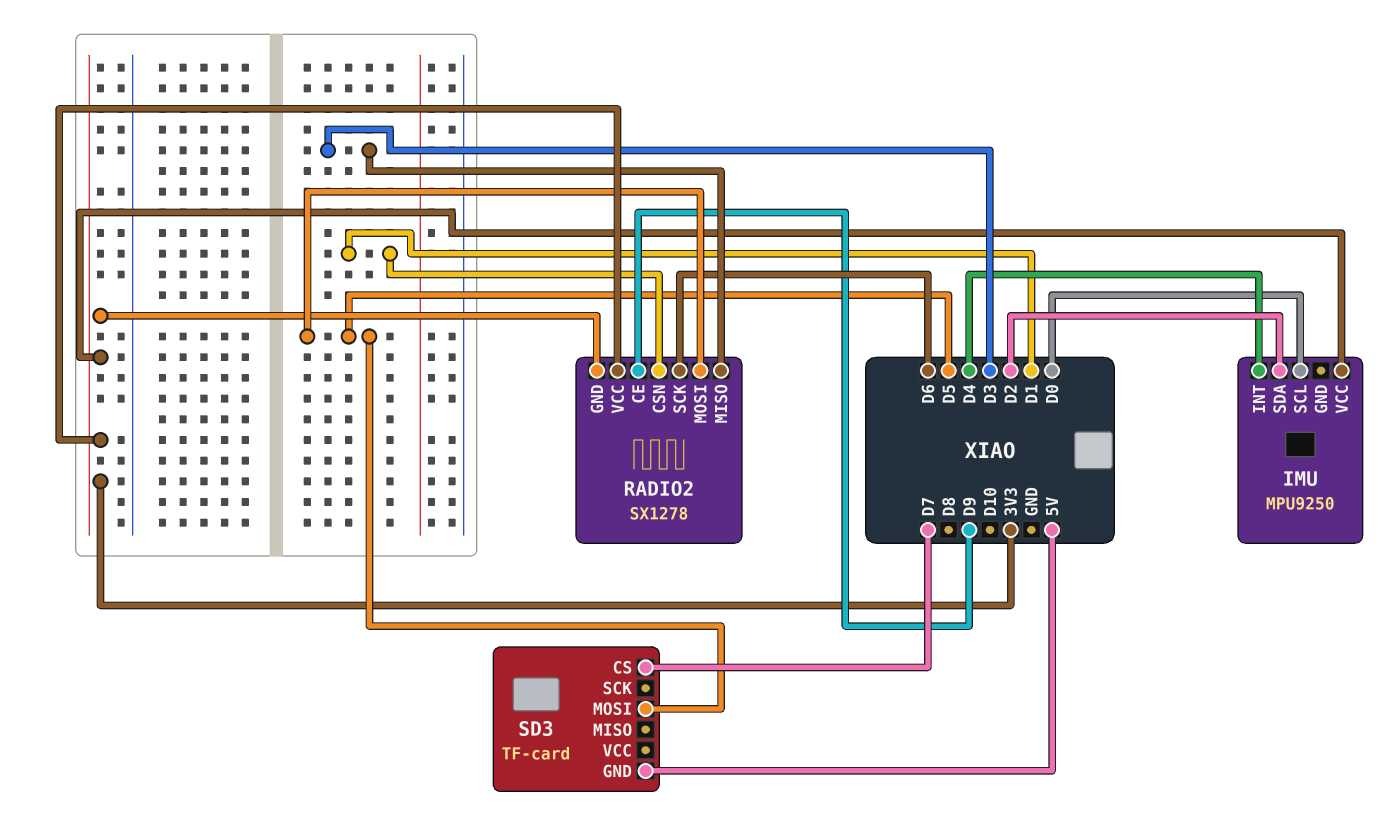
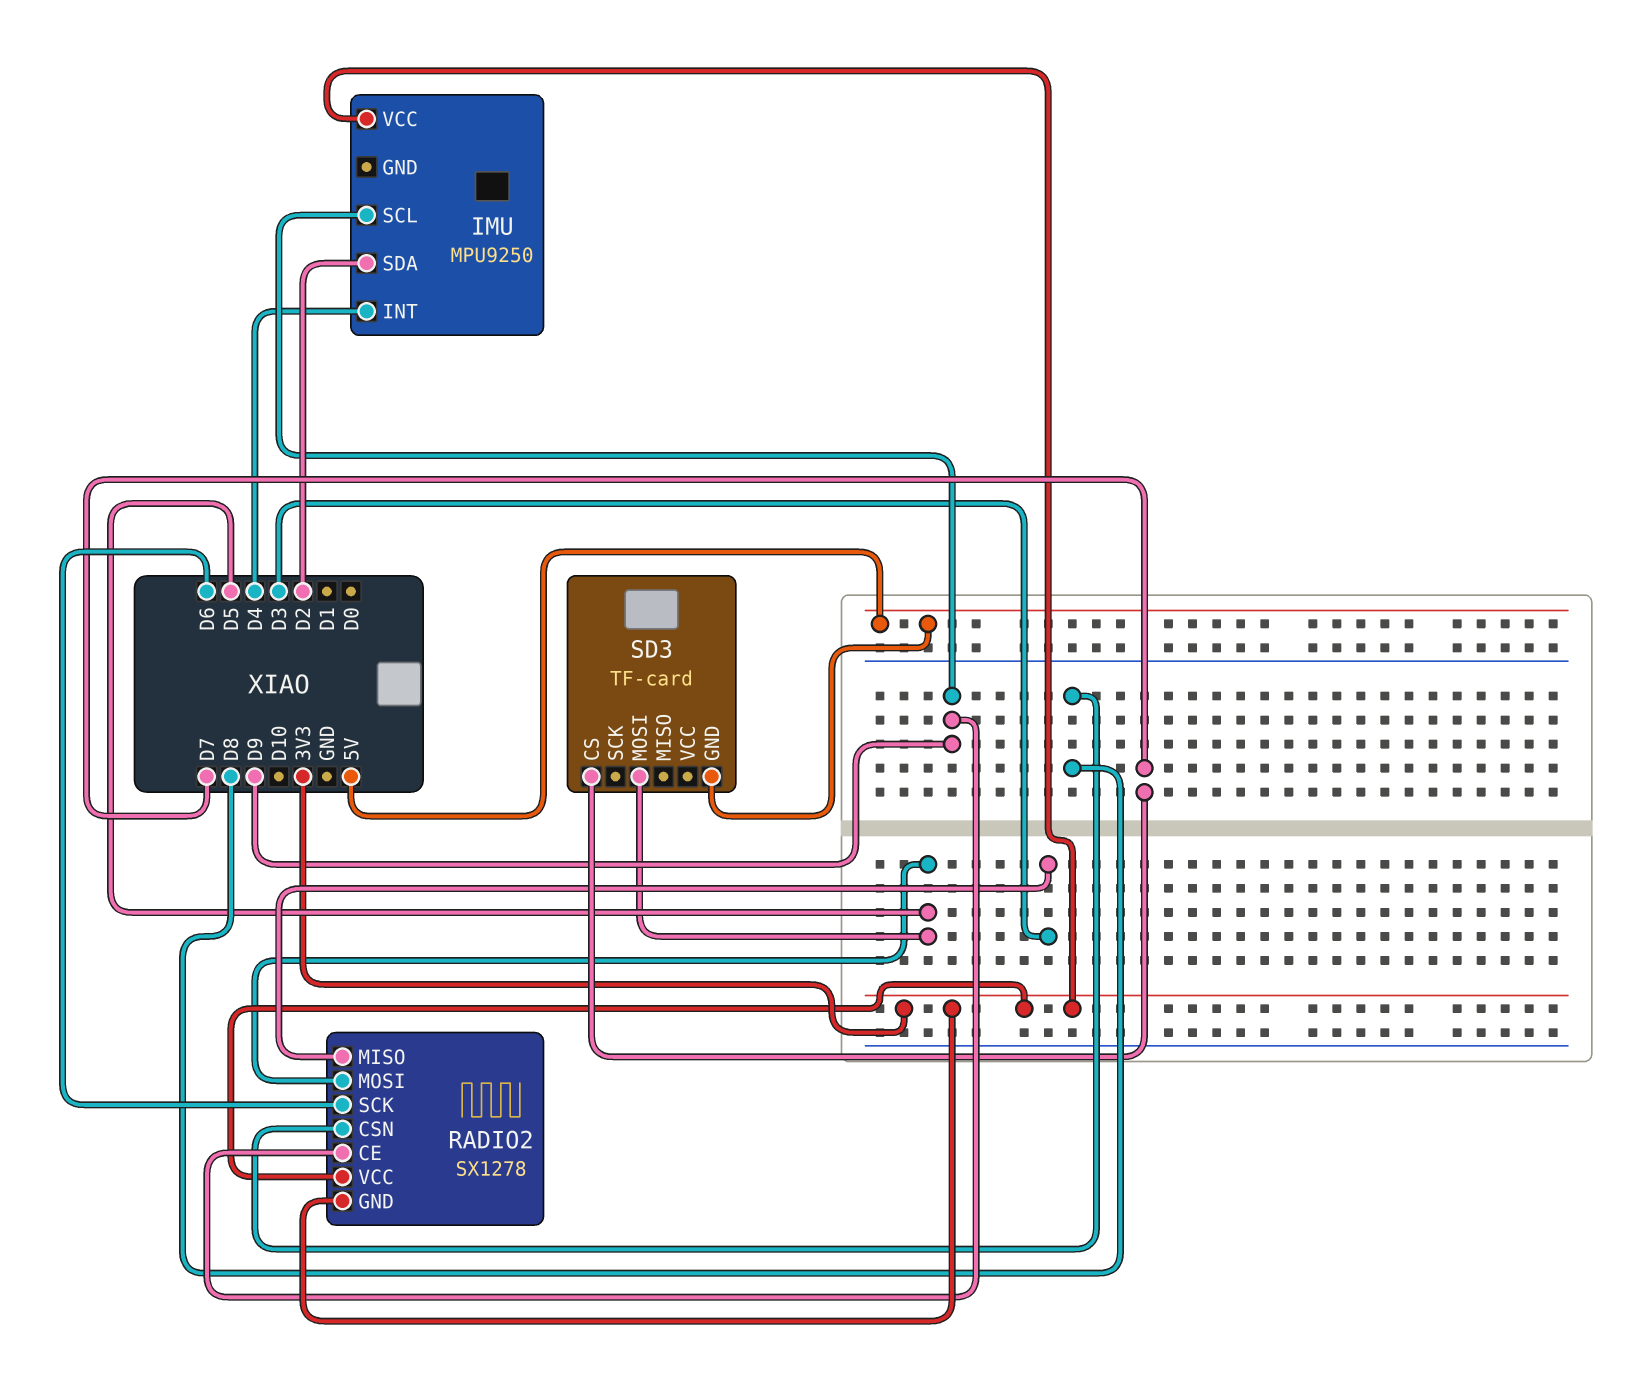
IMU pin SCL: D0 -> D9
RADIO2 pin CSN: D1 -> D8

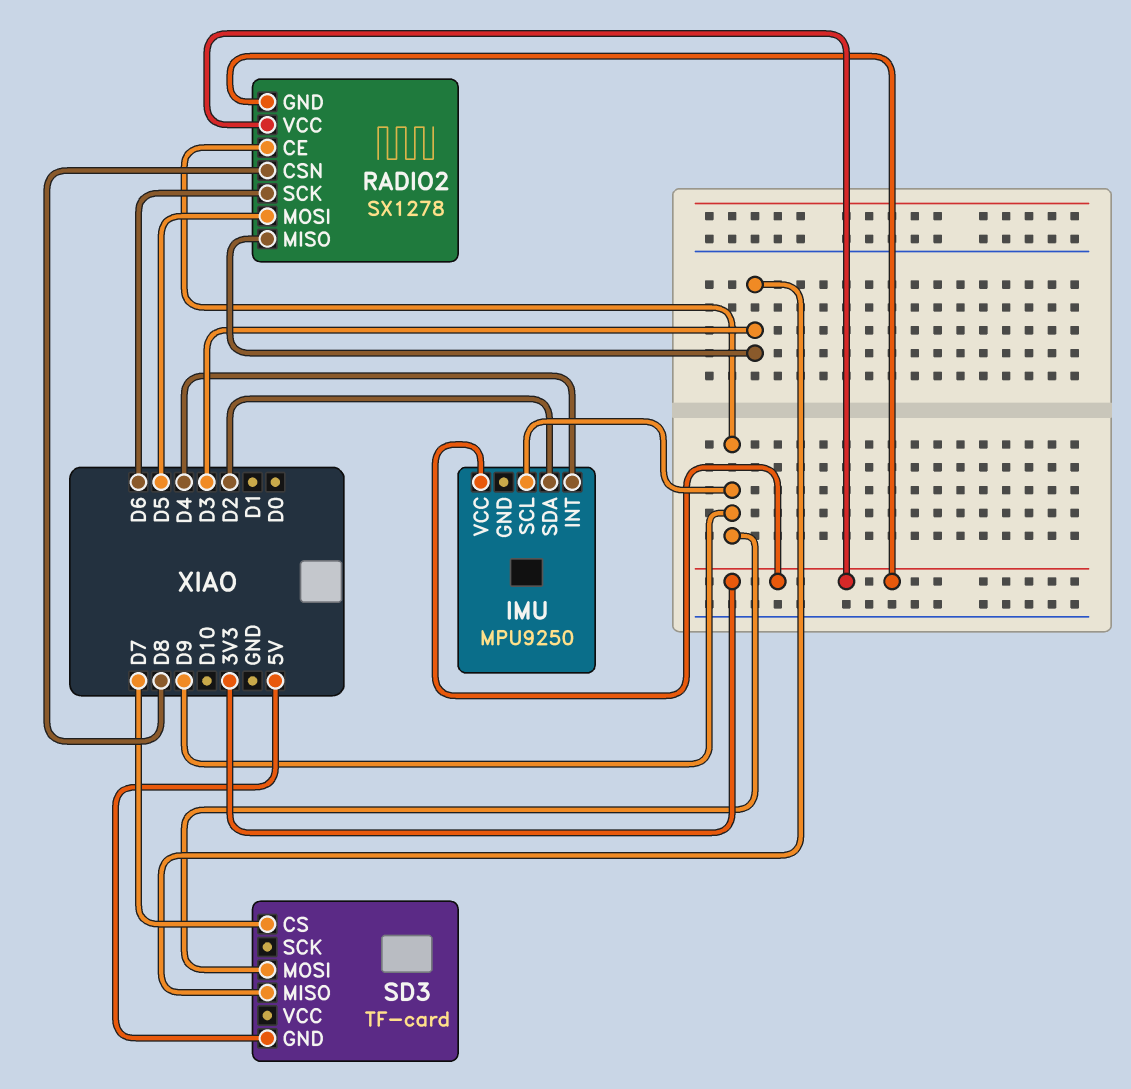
SD3 pin MISO: none -> D3
SD3 pin MOSI: D5 -> D9

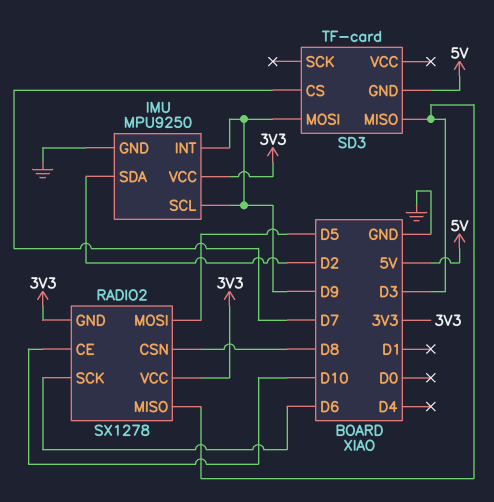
IMU pin GND: none -> GND
IMU pin INT: D4 -> D9
RADIO2 pin CE: D9 -> D10

